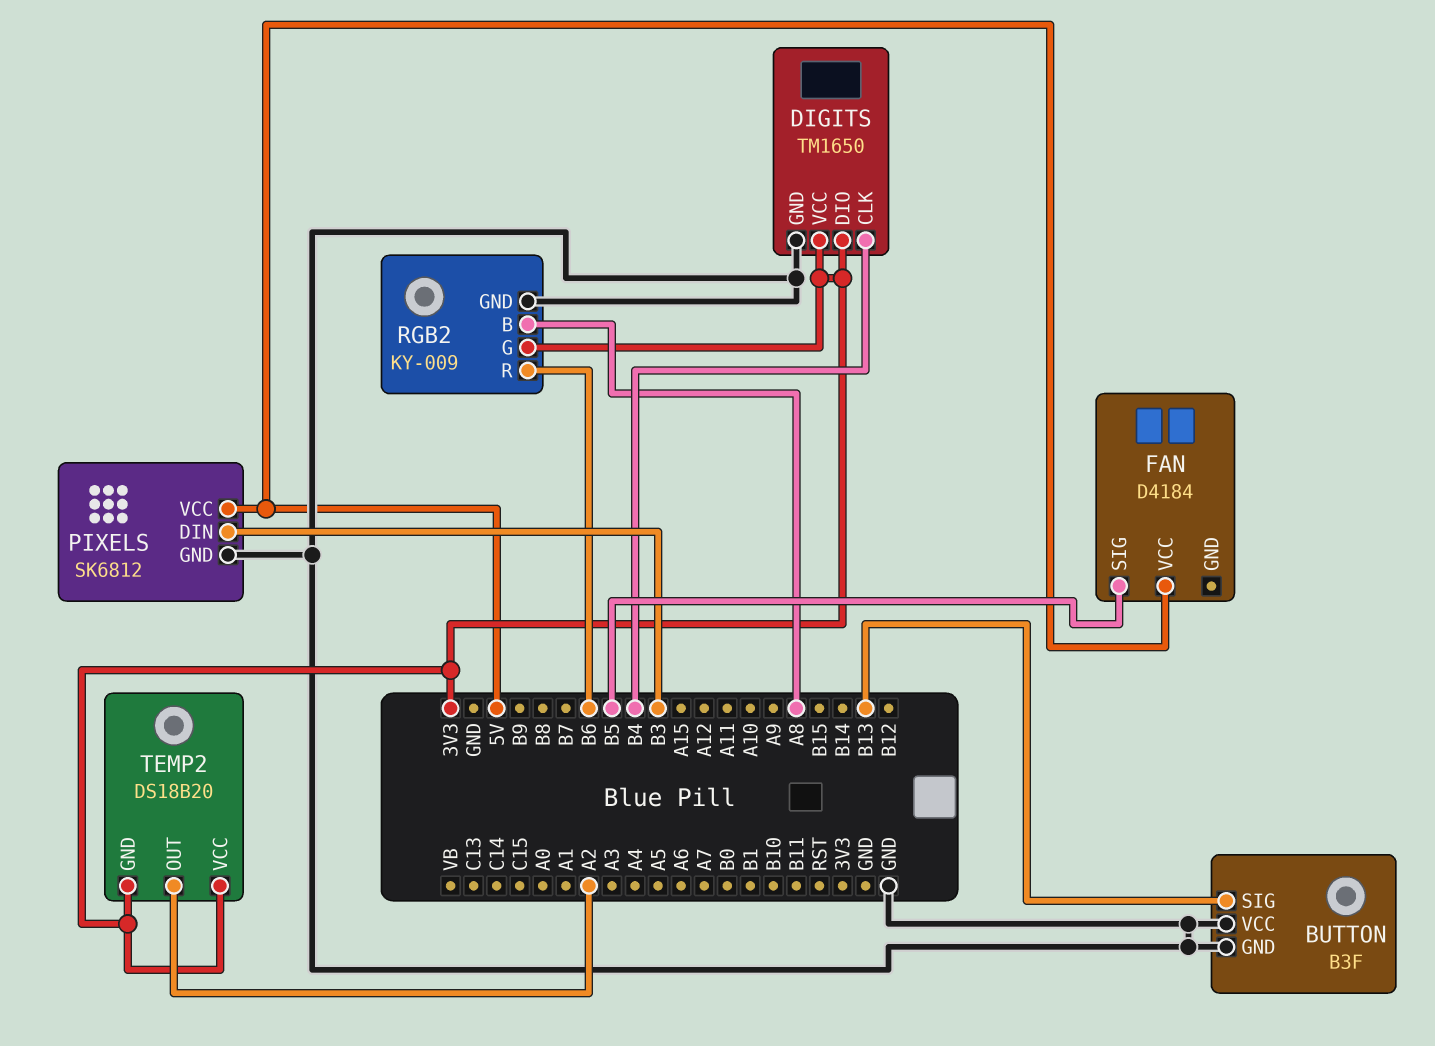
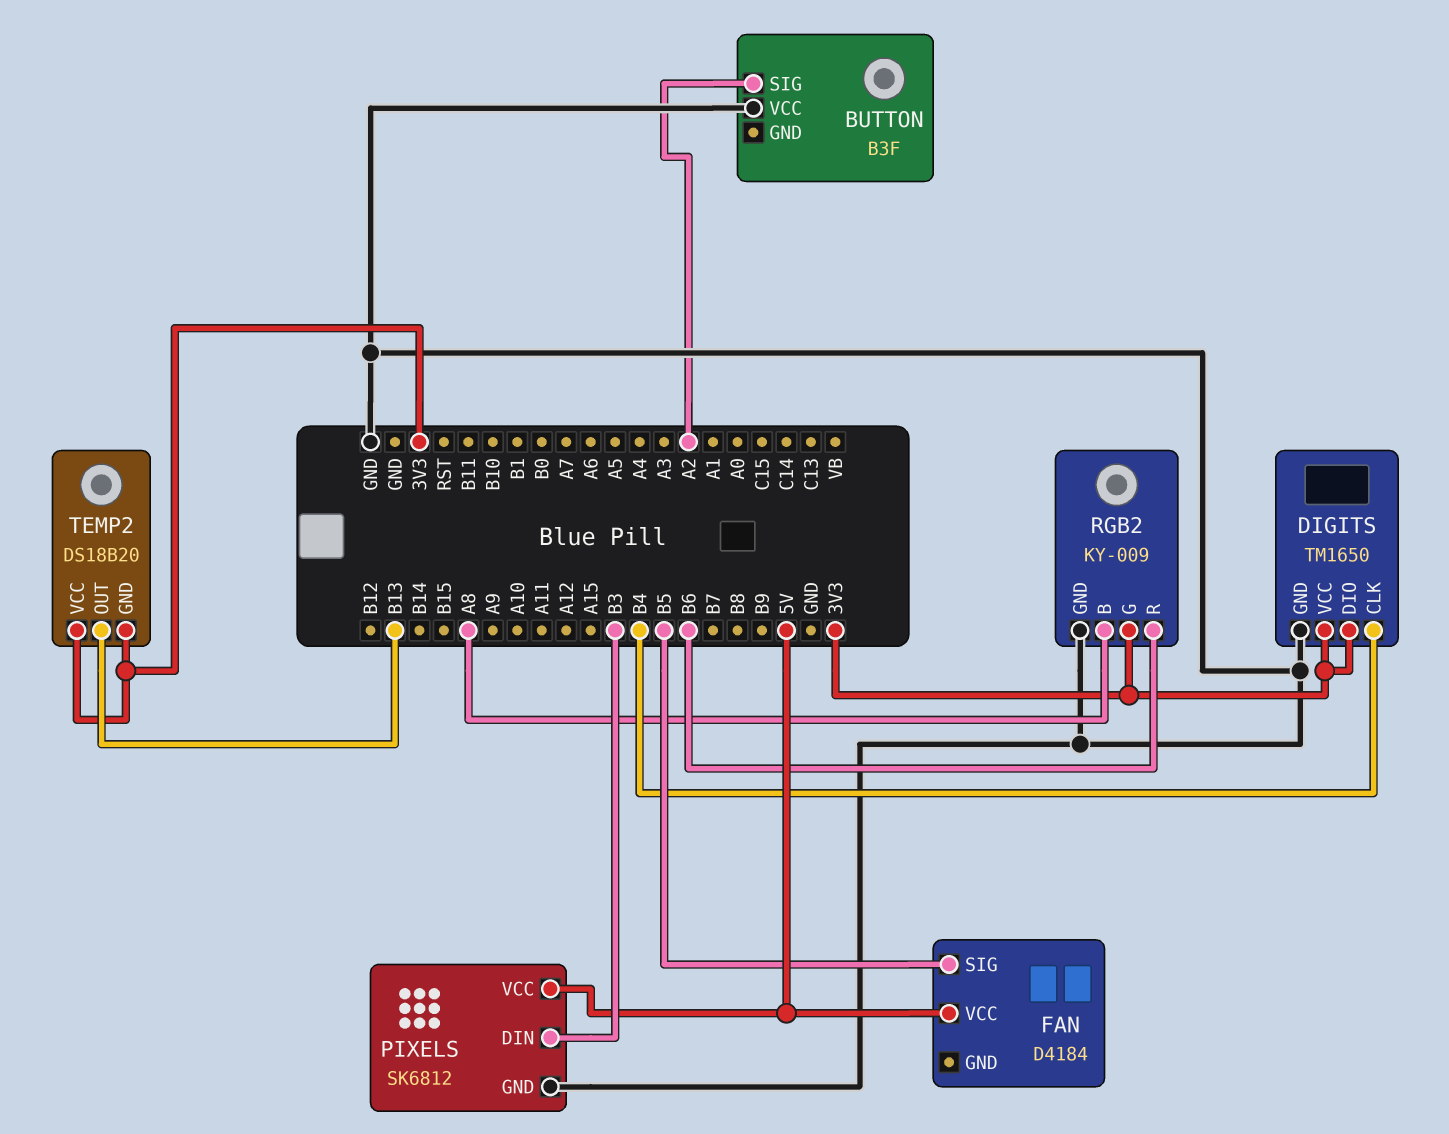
BUTTON pin GND: GND -> none
BUTTON pin SIG: B13 -> A2
TEMP2 pin OUT: A2 -> B13

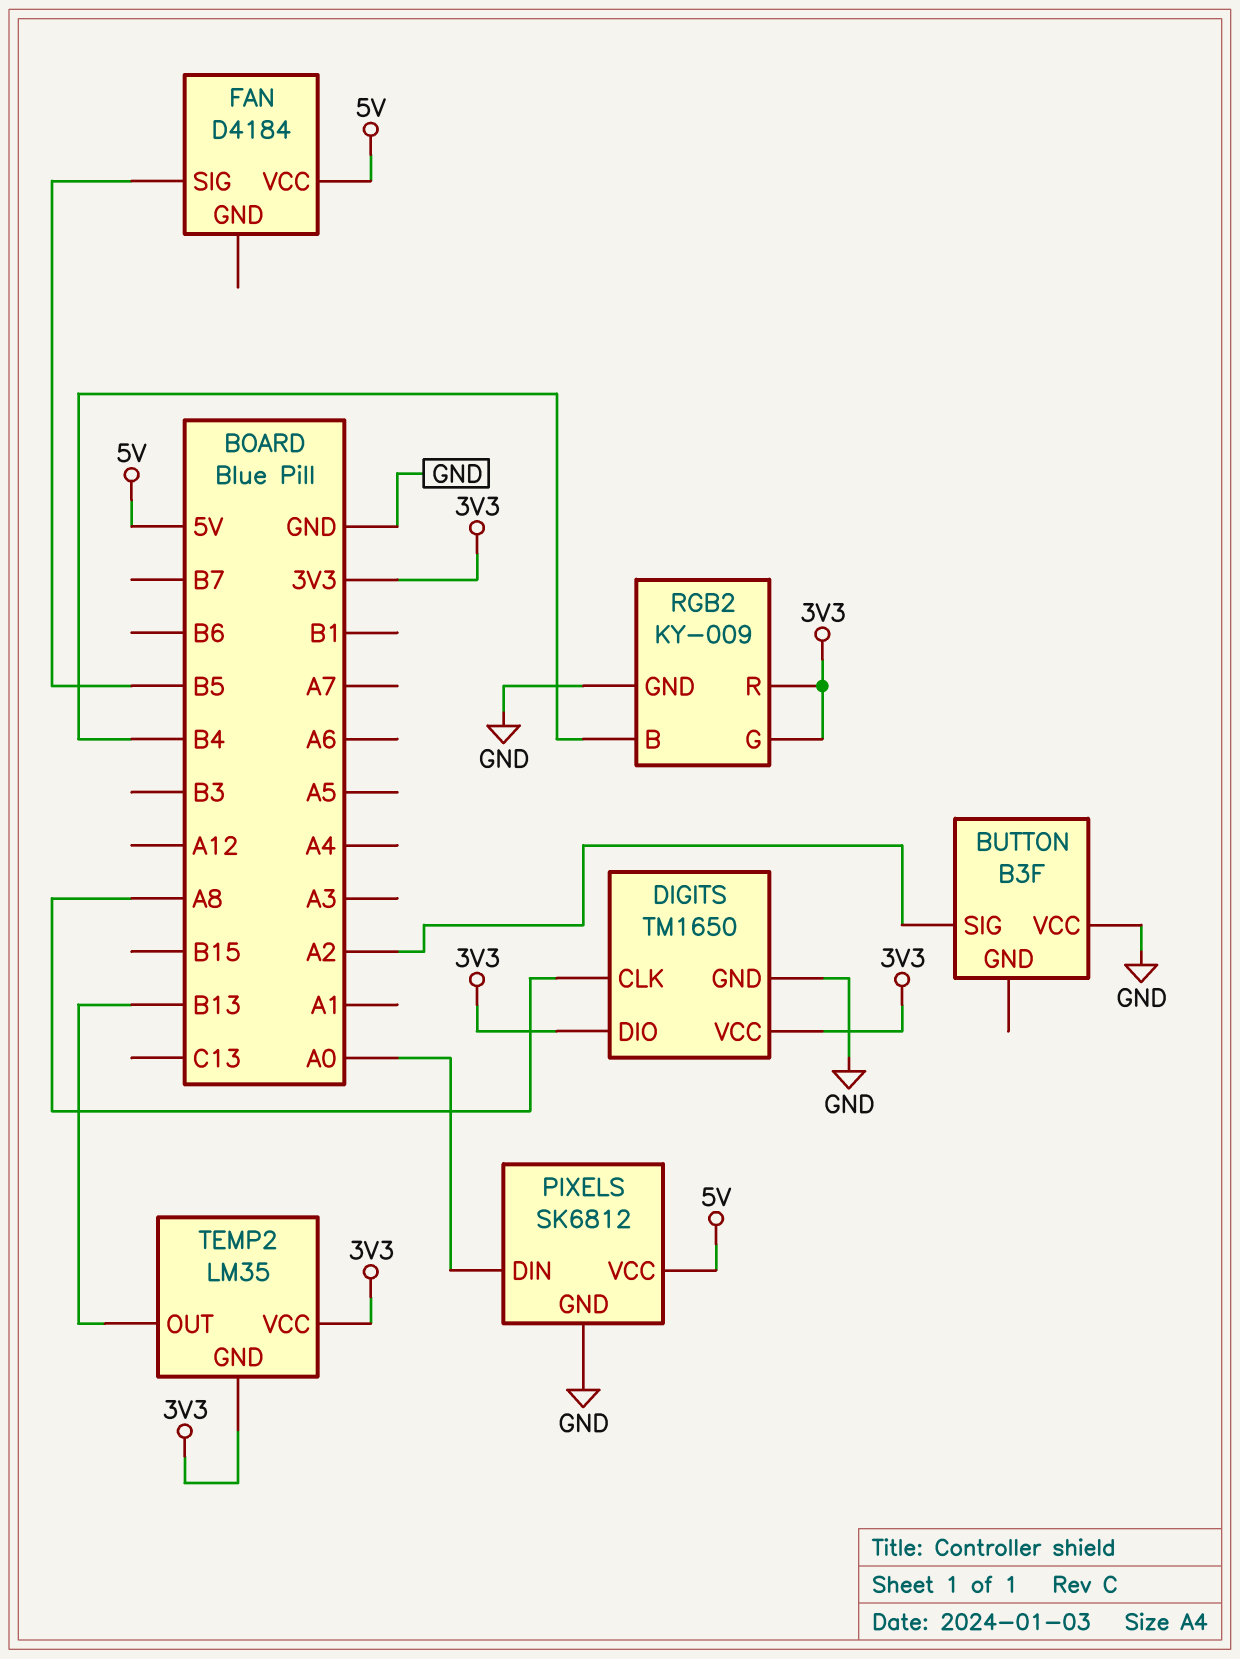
DIGITS pin CLK: B4 -> A8
PIXELS pin DIN: B3 -> A0
RGB2 pin B: A8 -> B4
RGB2 pin R: B6 -> 3V3
TEMP2: DS18B20 -> LM35

